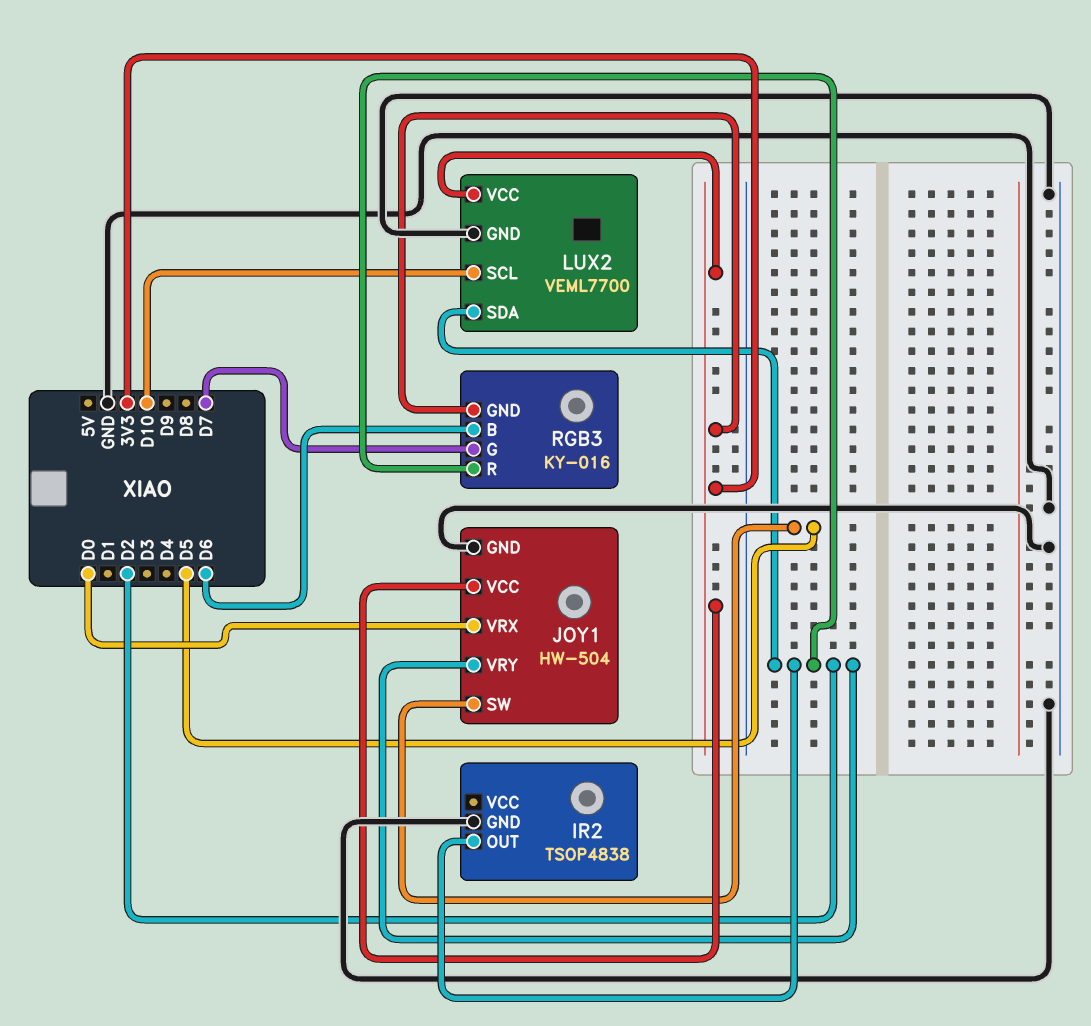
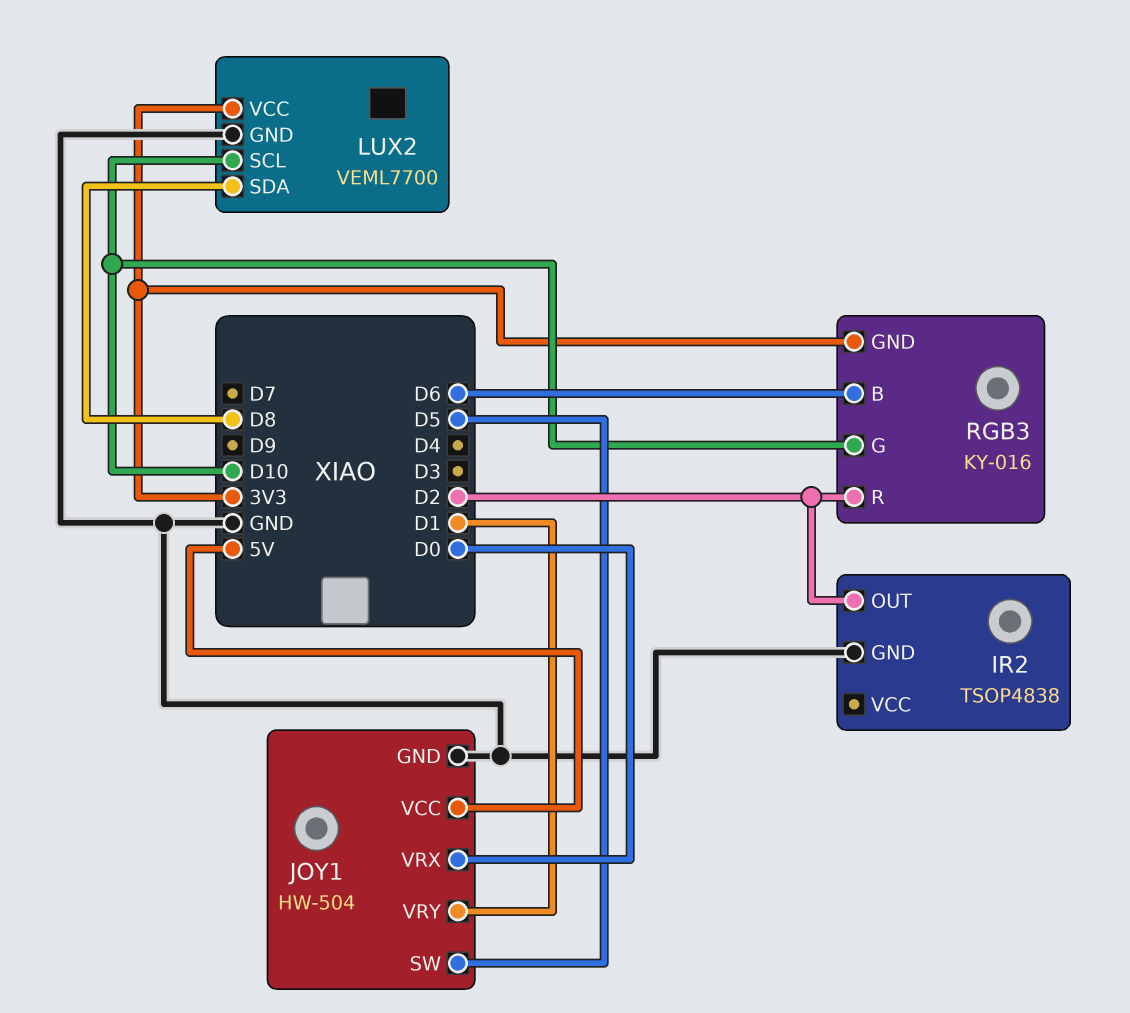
JOY1 pin VCC: 3V3 -> 5V
JOY1 pin VRY: D2 -> D1
LUX2 pin SDA: D2 -> D8
RGB3 pin G: D7 -> D10

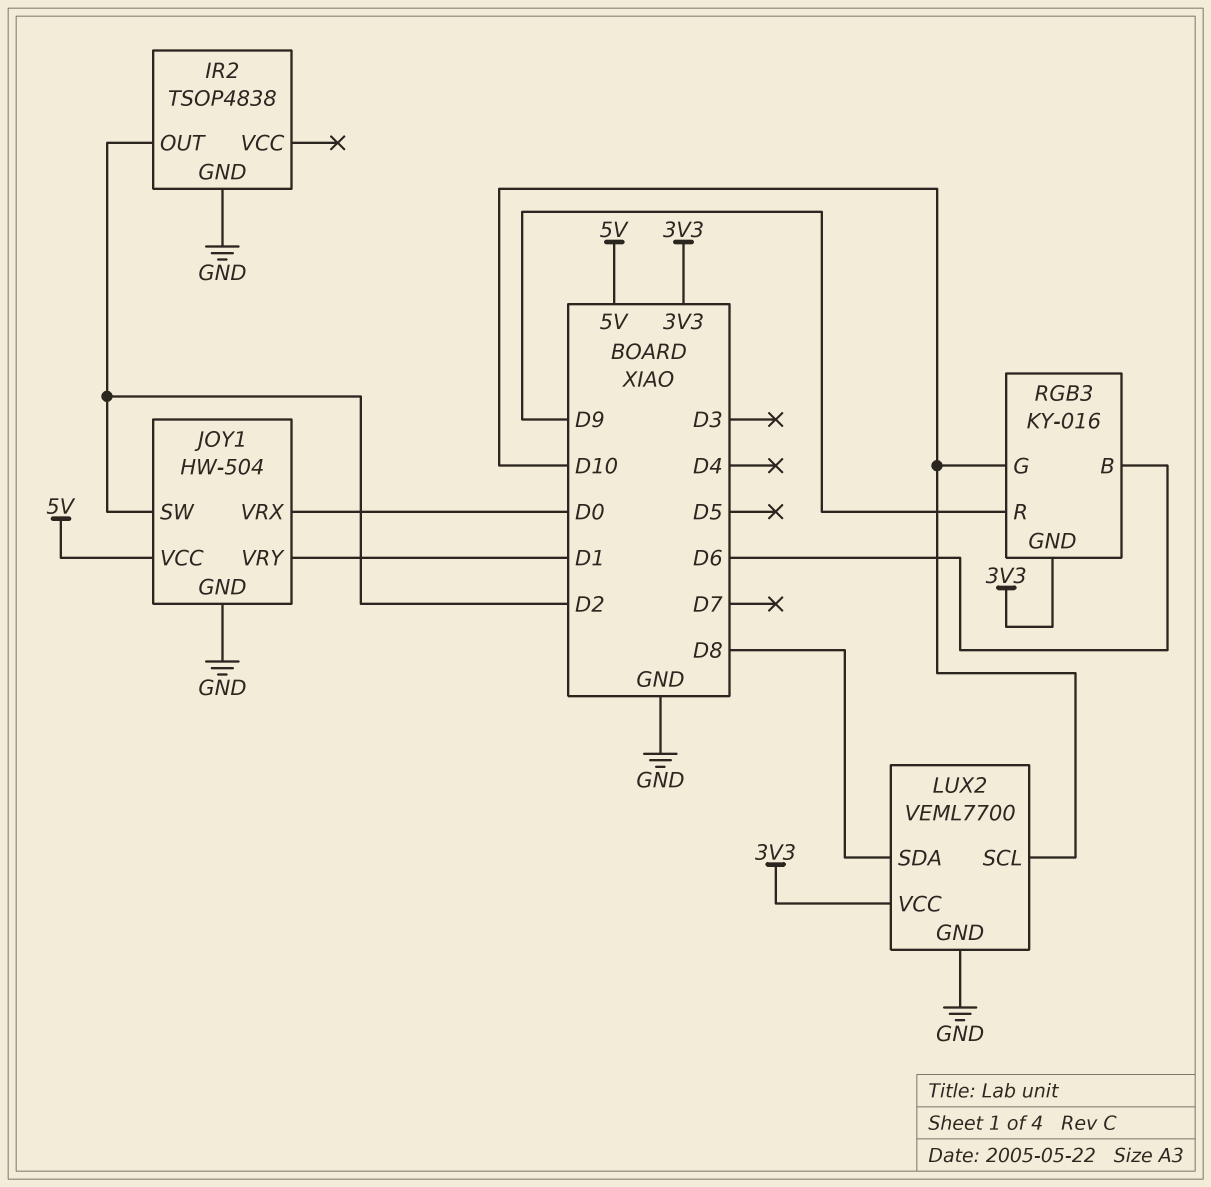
JOY1 pin SW: D5 -> D2
RGB3 pin R: D2 -> D9

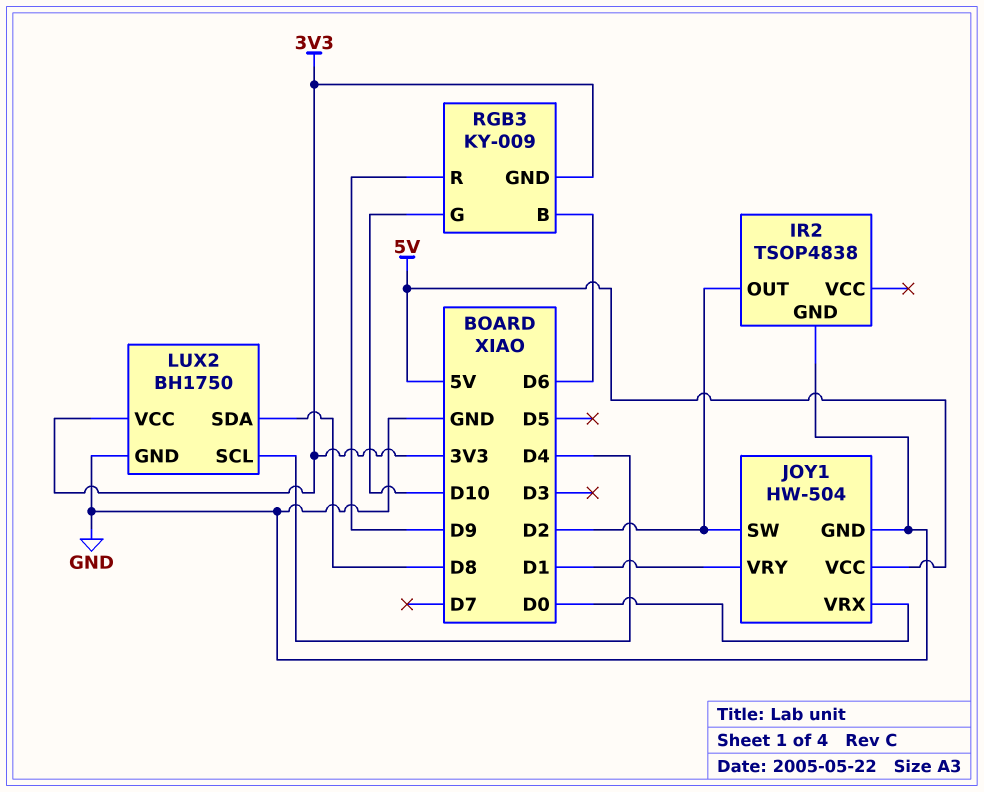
LUX2: VEML7700 -> BH1750
LUX2 pin SCL: D10 -> D4
RGB3: KY-016 -> KY-009

